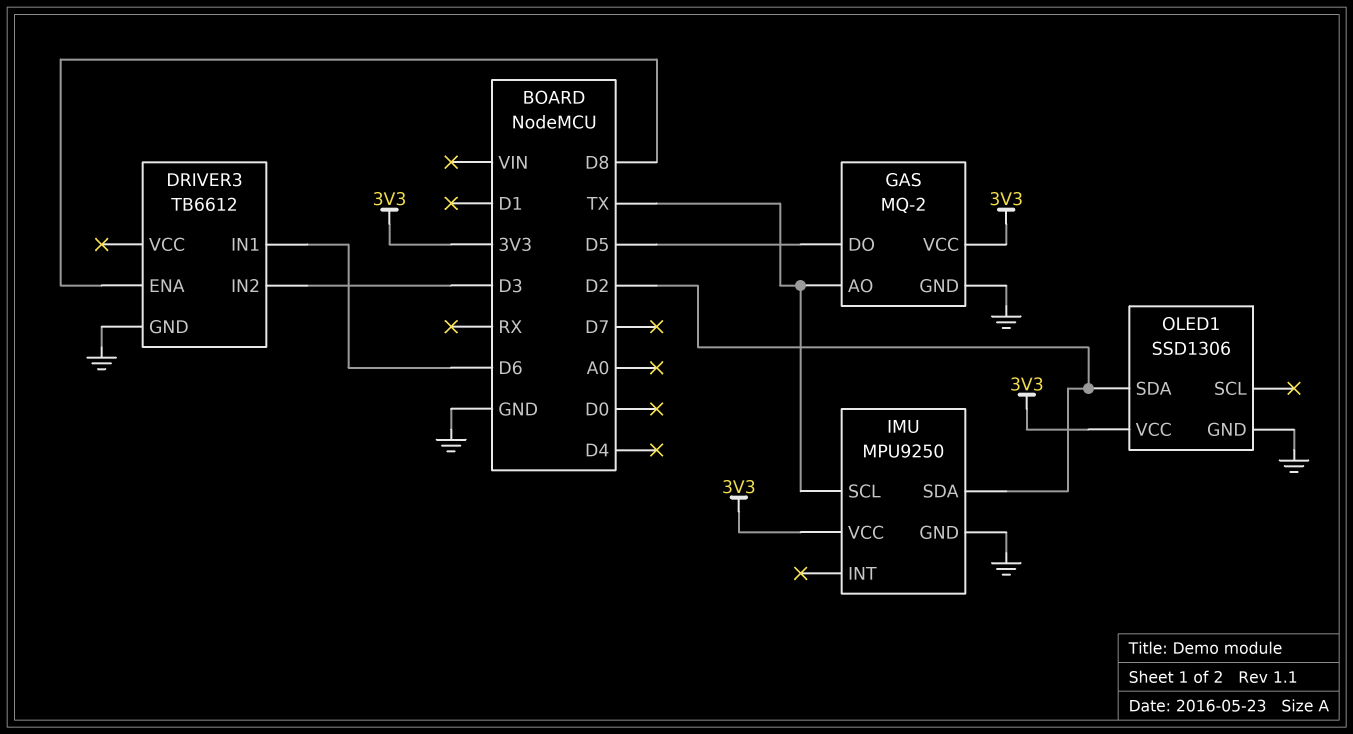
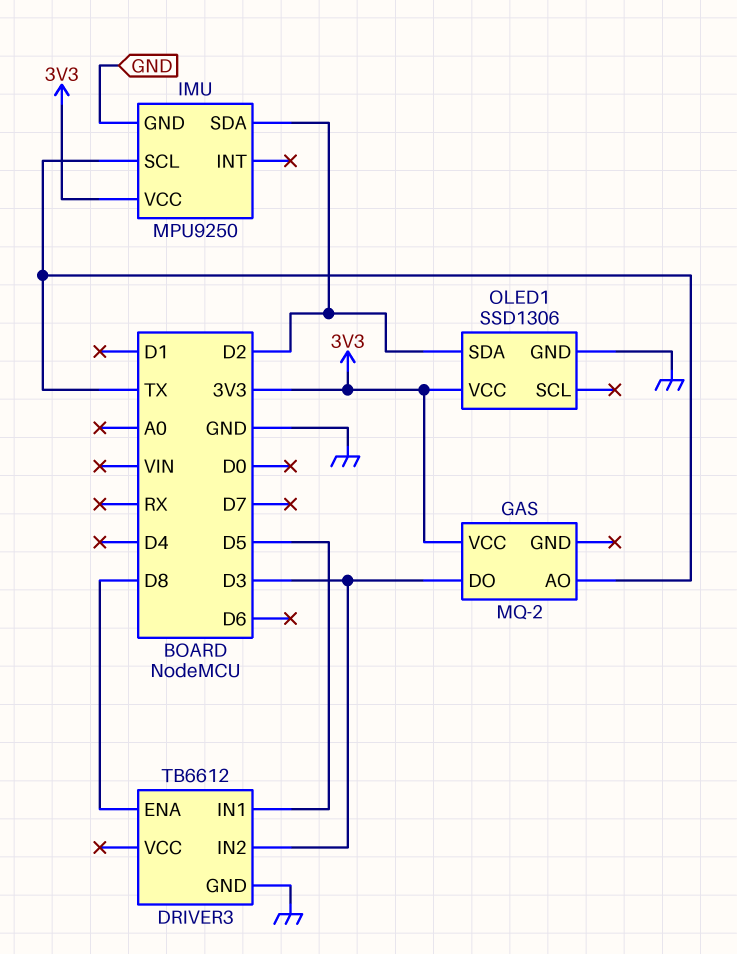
DRIVER3 pin IN1: D6 -> D5
GAS pin DO: D5 -> D3
GAS pin GND: GND -> none

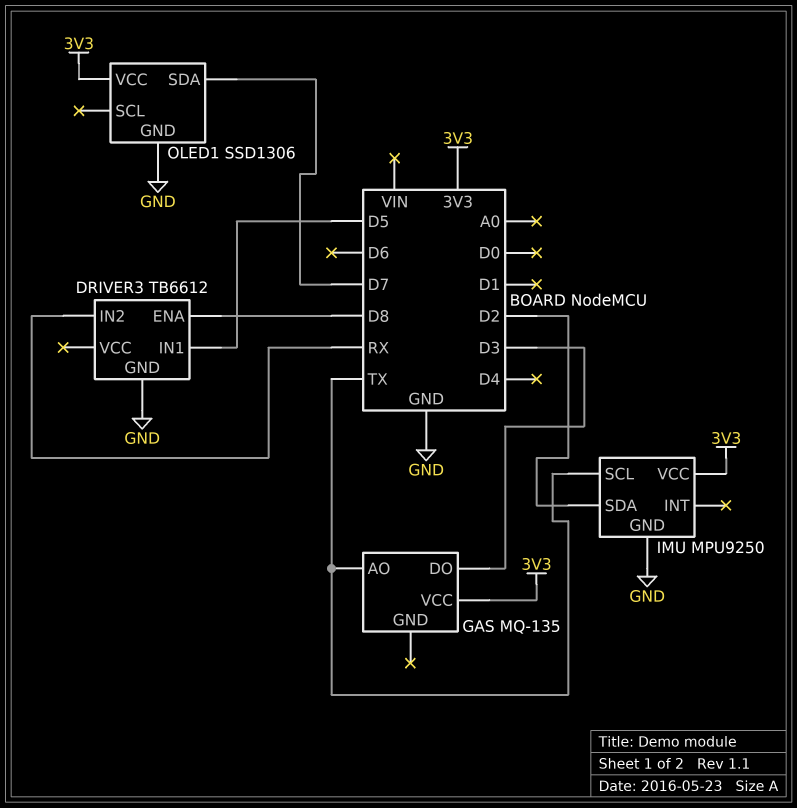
DRIVER3 pin IN2: D3 -> RX
GAS: MQ-2 -> MQ-135
OLED1 pin SDA: D2 -> D7

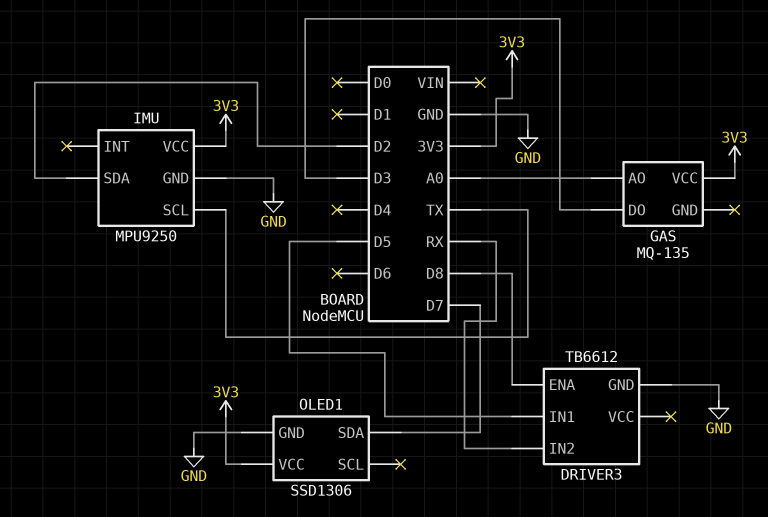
GAS pin AO: TX -> A0

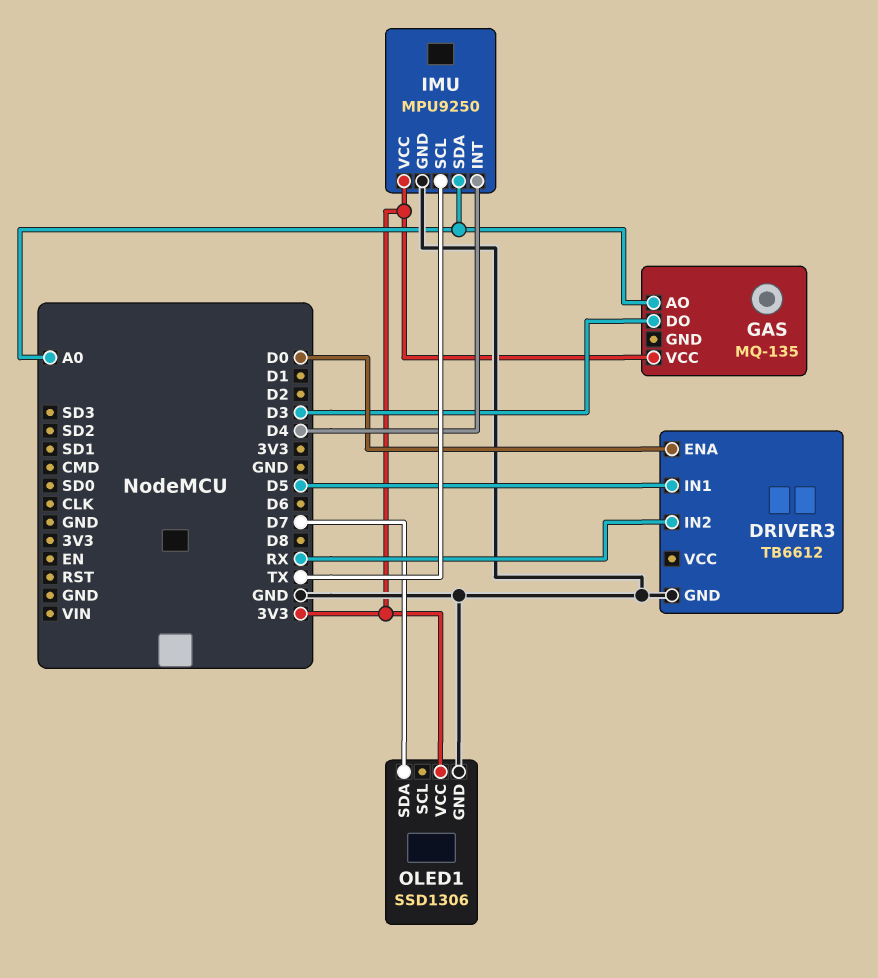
DRIVER3 pin ENA: D8 -> D0
IMU pin INT: none -> D4
IMU pin SDA: D2 -> A0

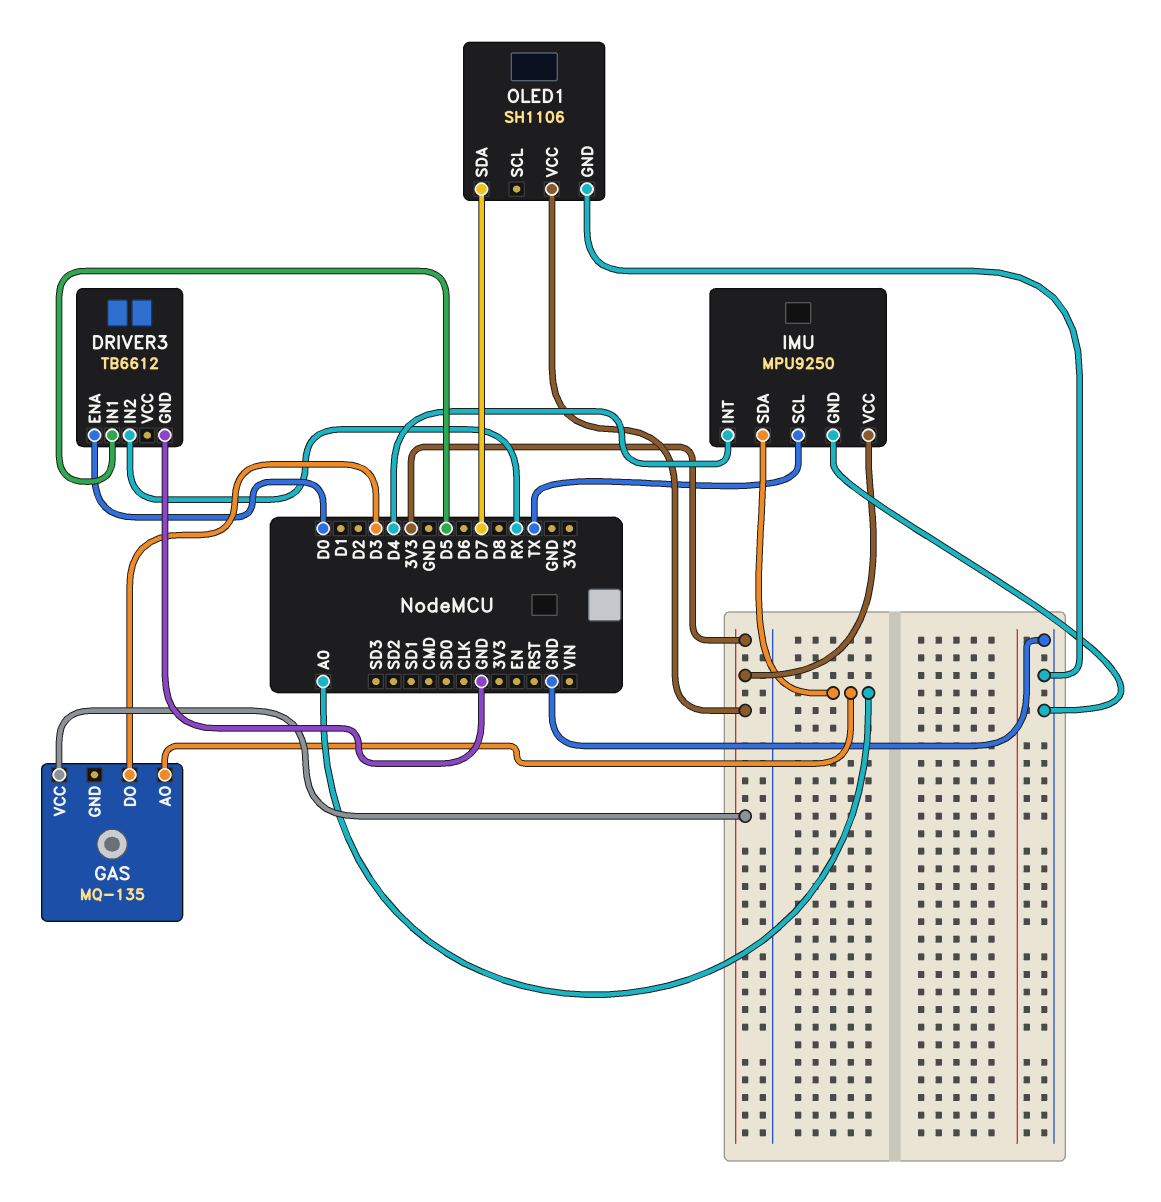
OLED1: SSD1306 -> SH1106

